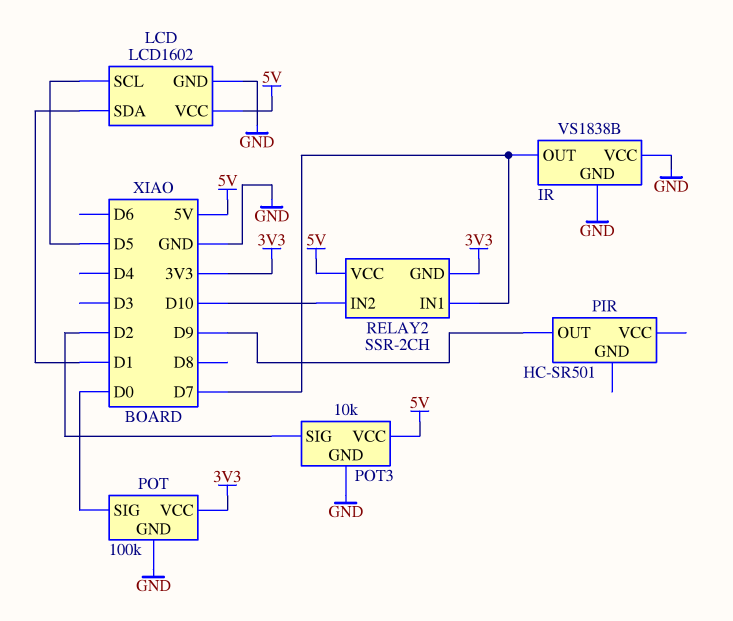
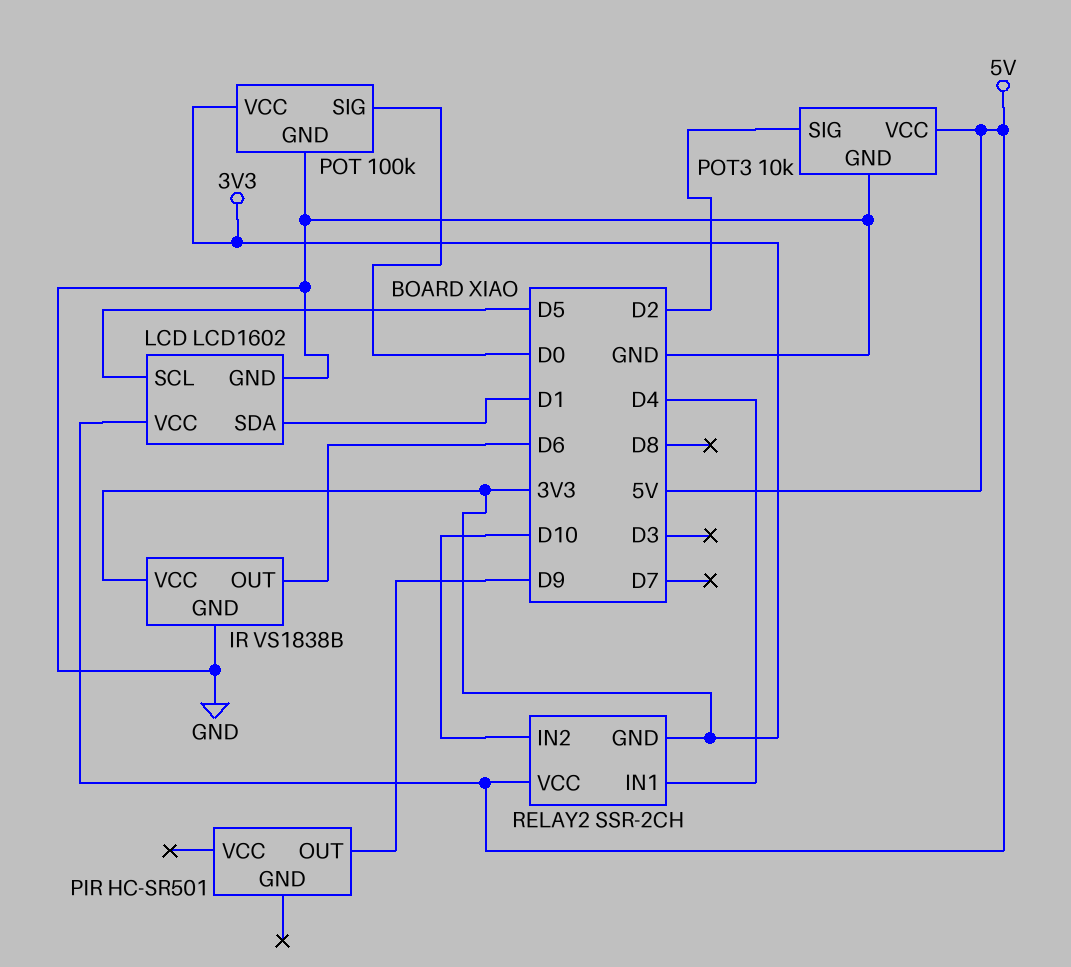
IR pin OUT: D7 -> D6
IR pin VCC: GND -> 3V3
RELAY2 pin IN1: D7 -> D4

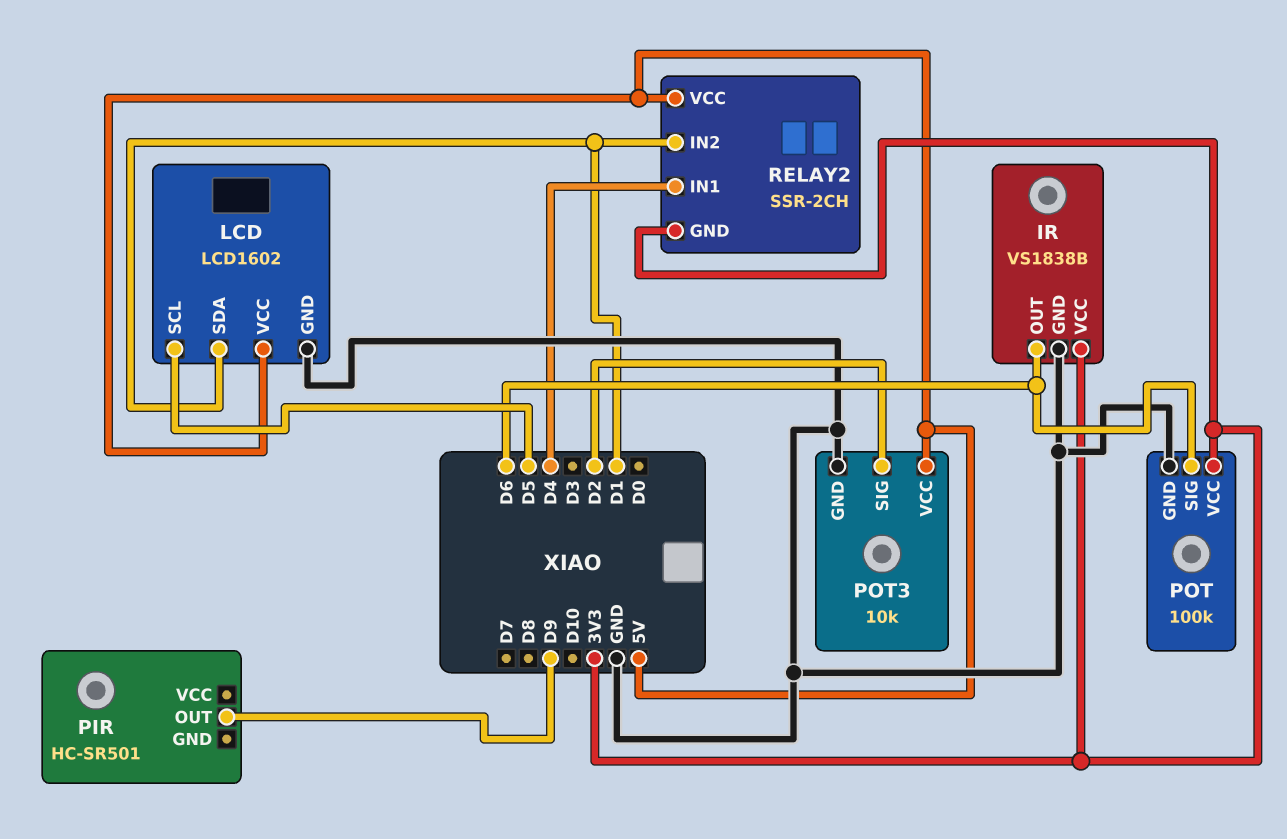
POT pin SIG: D0 -> D6
RELAY2 pin IN2: D10 -> D1

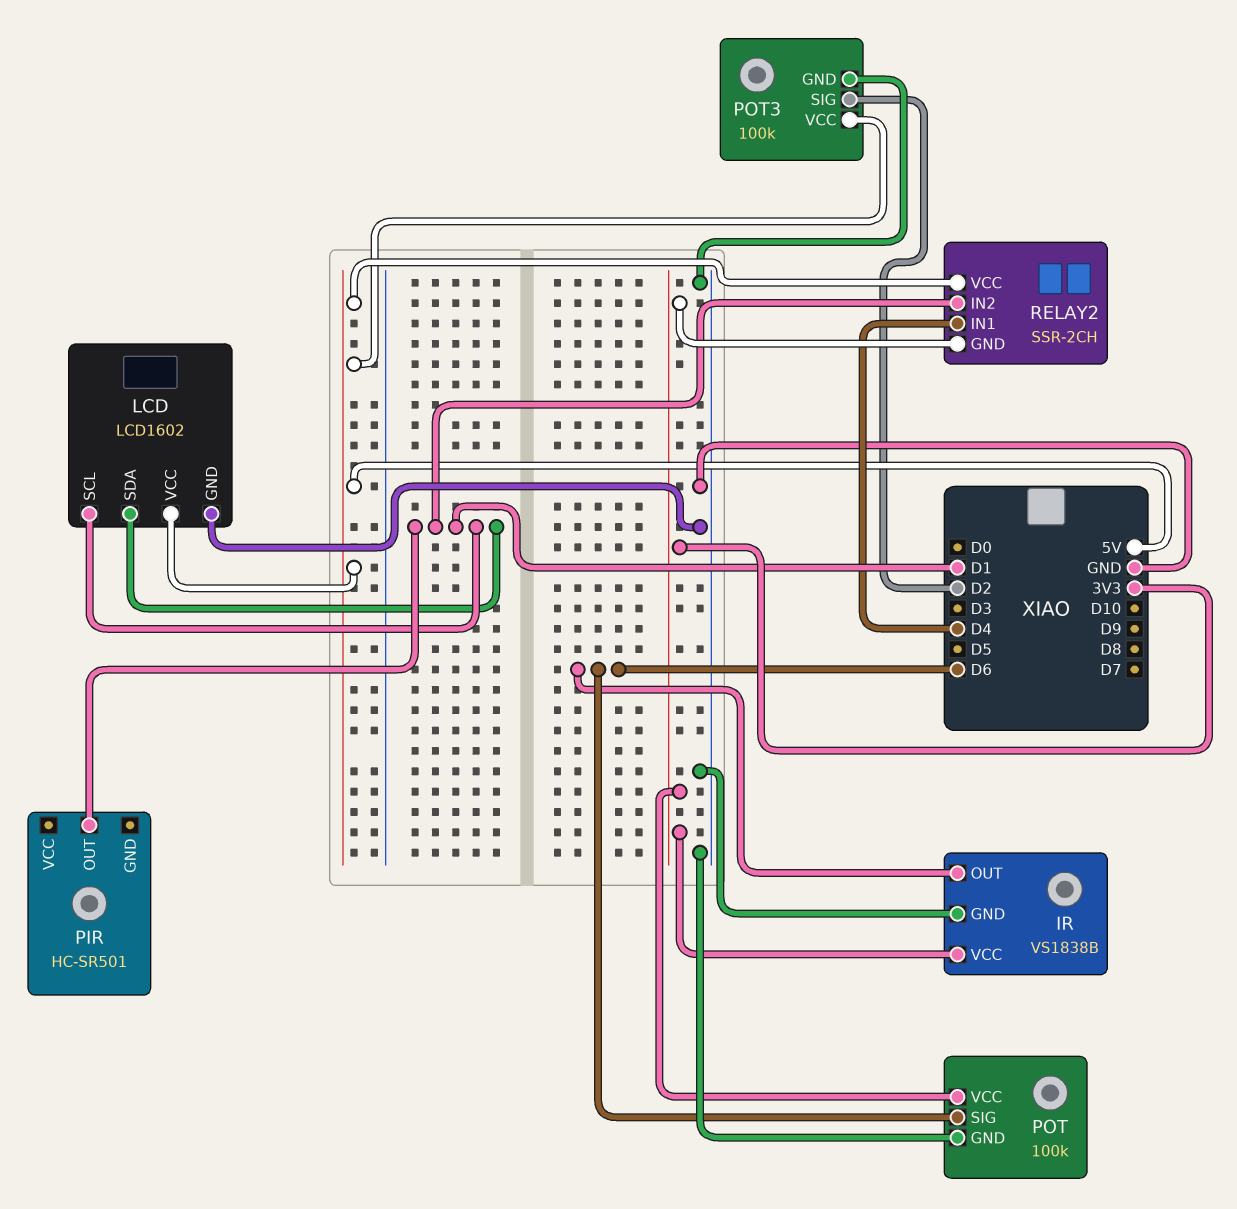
LCD pin SCL: D5 -> D1
PIR pin OUT: D9 -> D1
POT3: 10k -> 100k

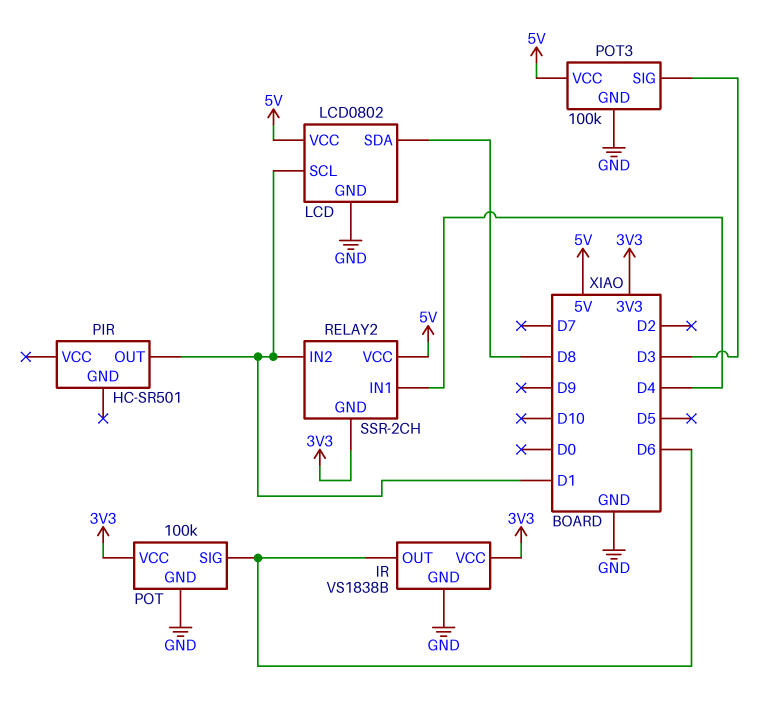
LCD: LCD1602 -> LCD0802
LCD pin SDA: D1 -> D8
POT3 pin SIG: D2 -> D3

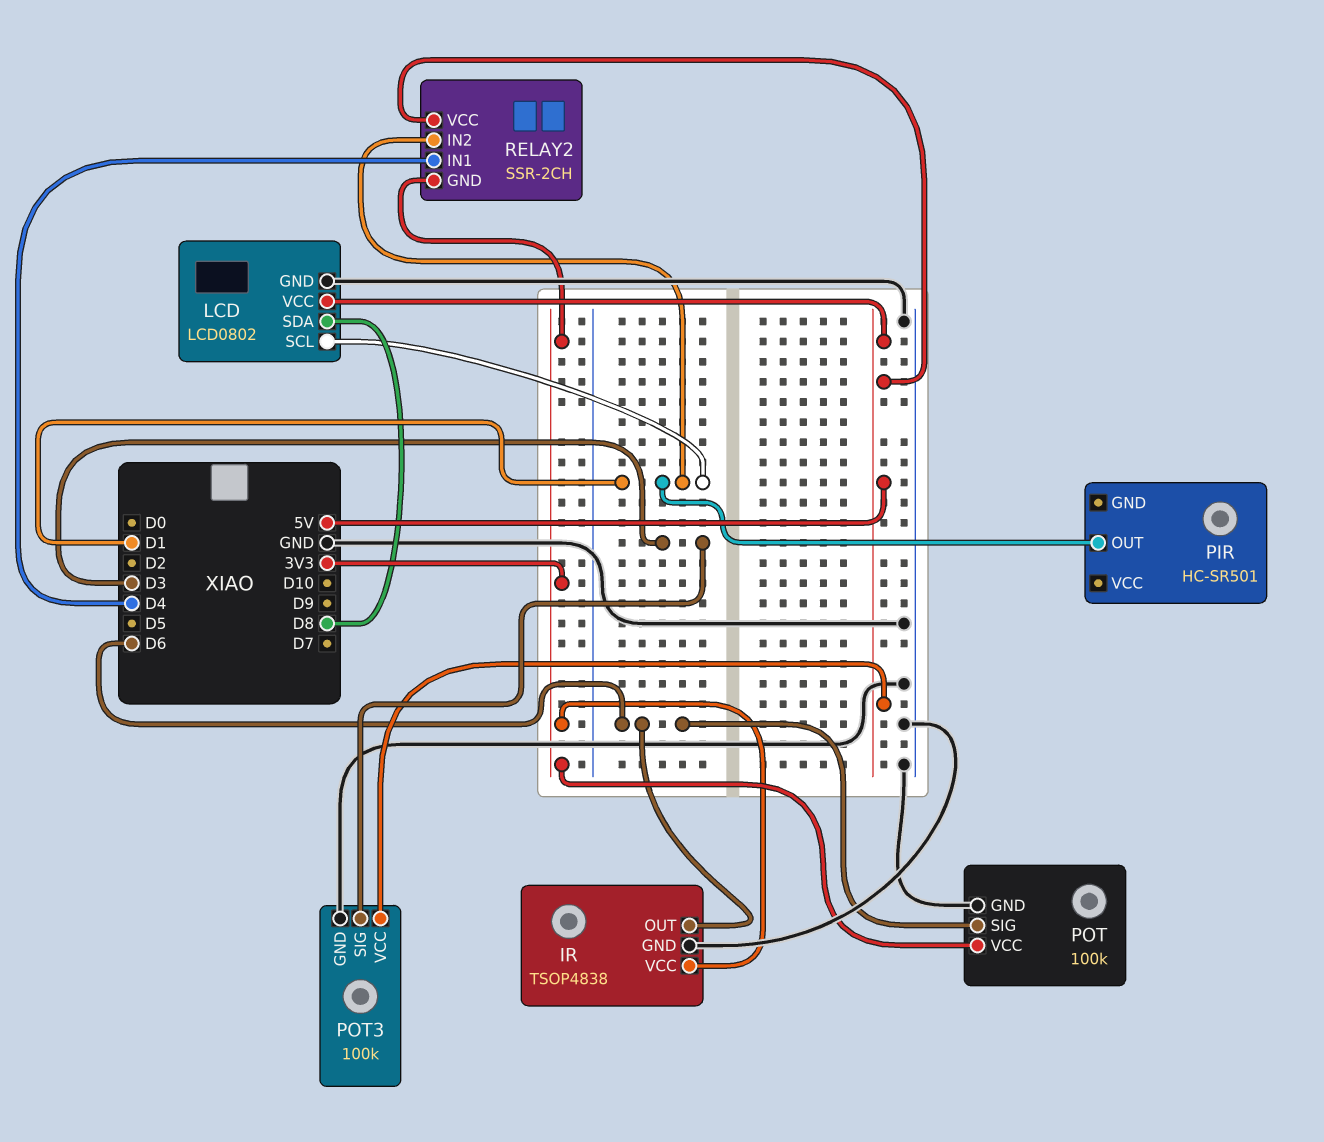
IR: VS1838B -> TSOP4838

